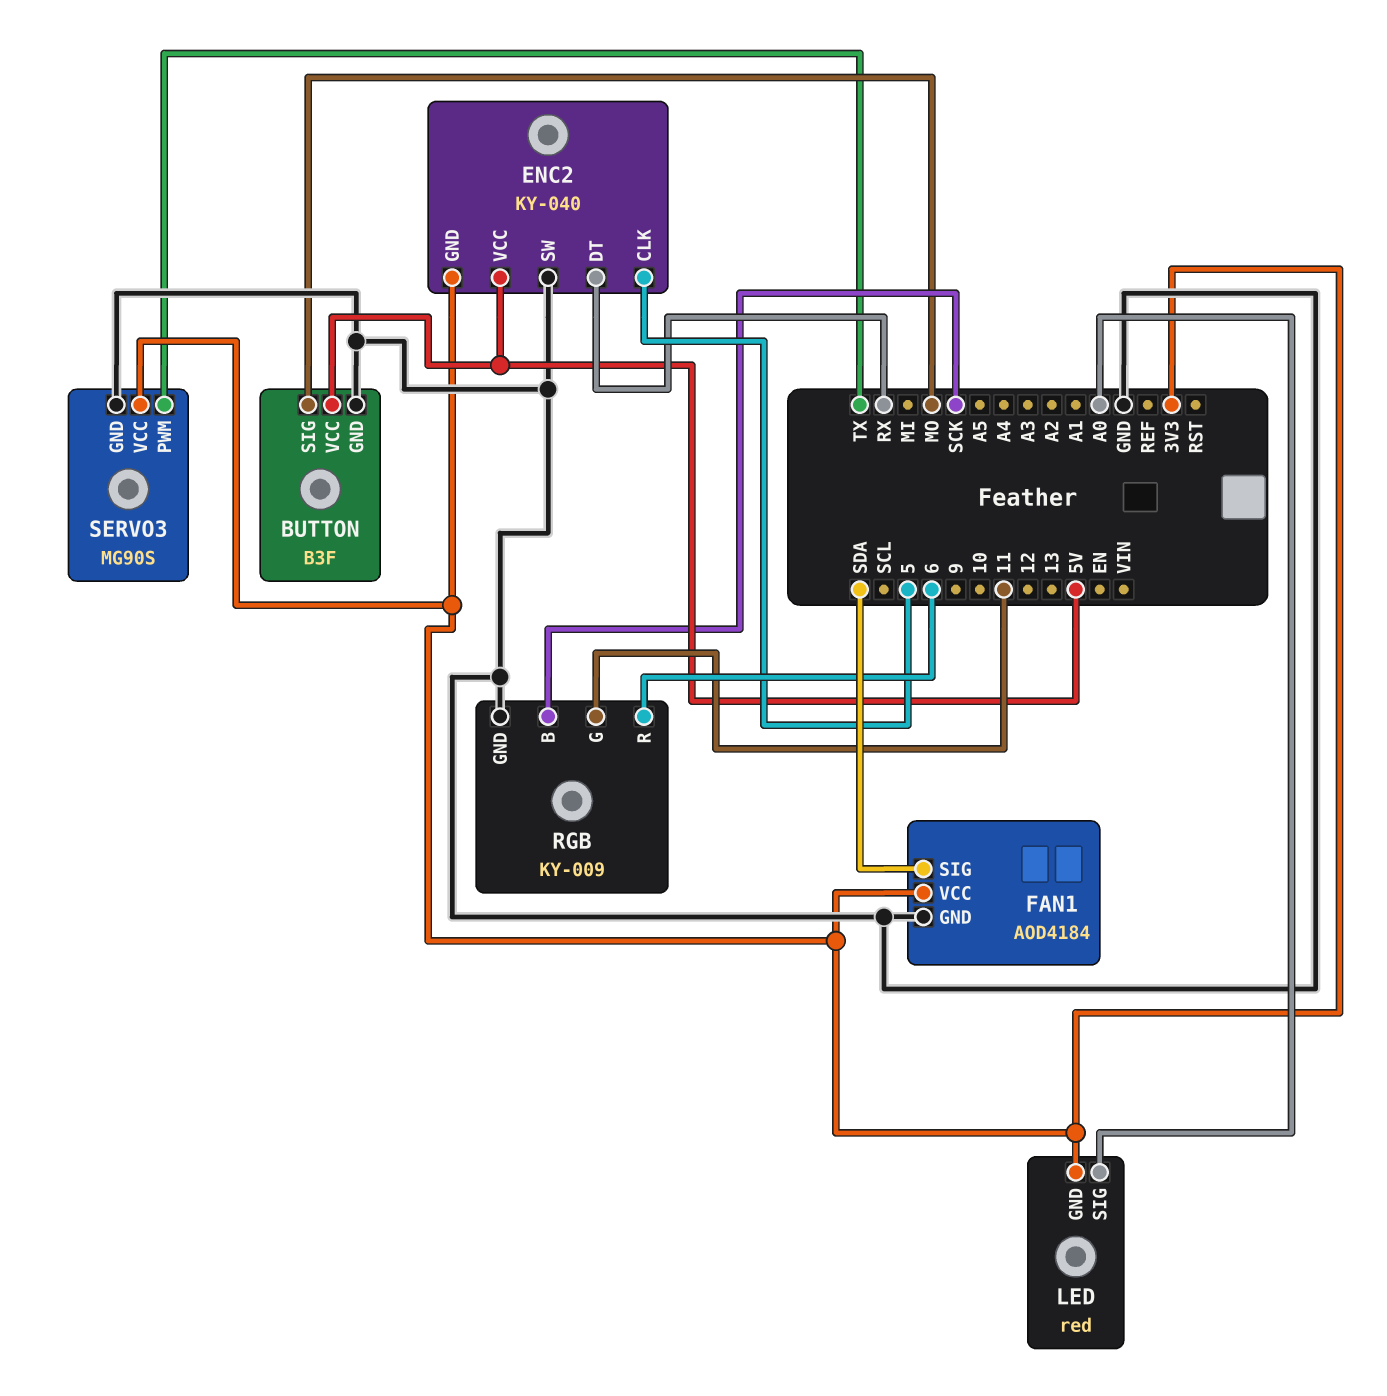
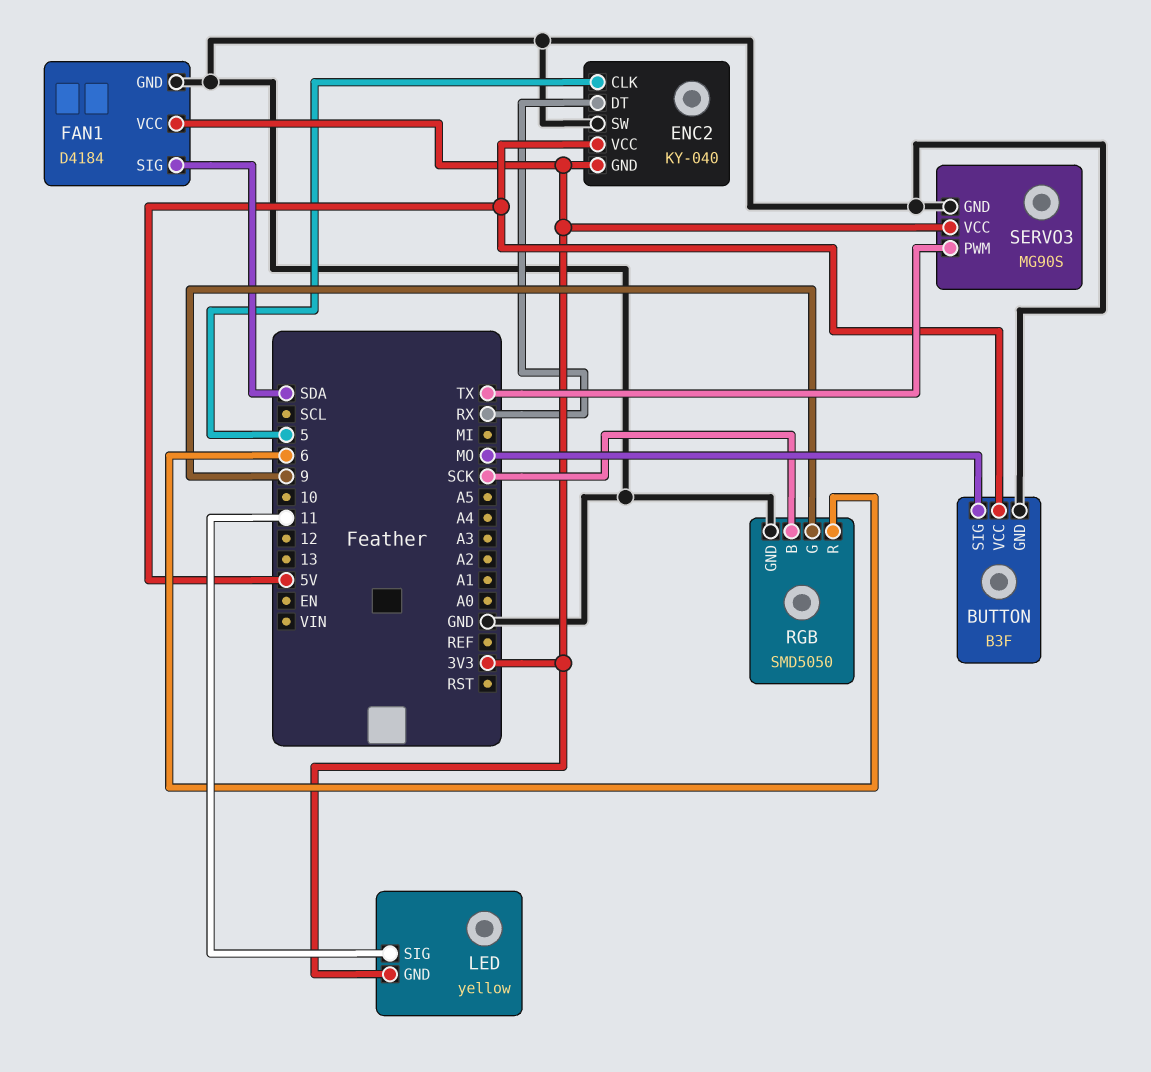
FAN1: AOD4184 -> D4184
LED: red -> yellow
LED pin SIG: A0 -> 11
RGB: KY-009 -> SMD5050
RGB pin G: 11 -> 9

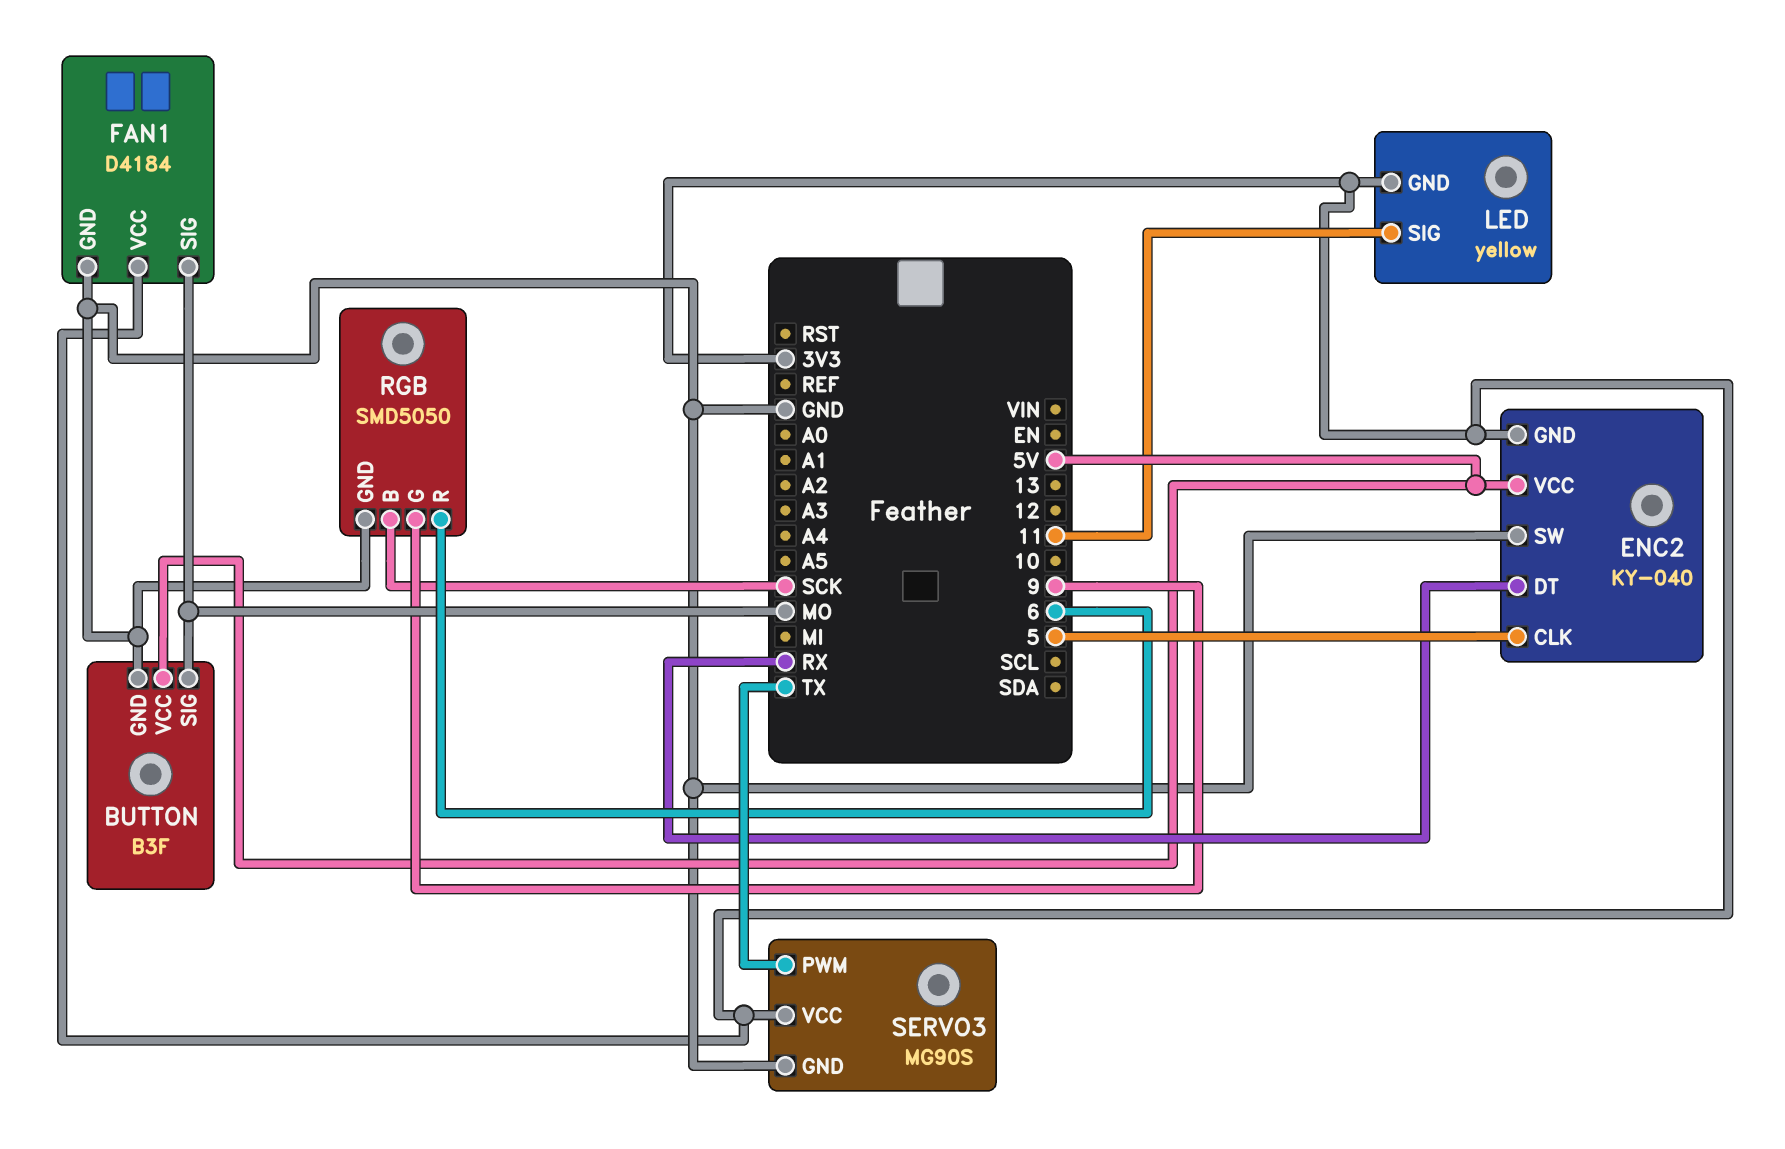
FAN1 pin SIG: SDA -> MO

